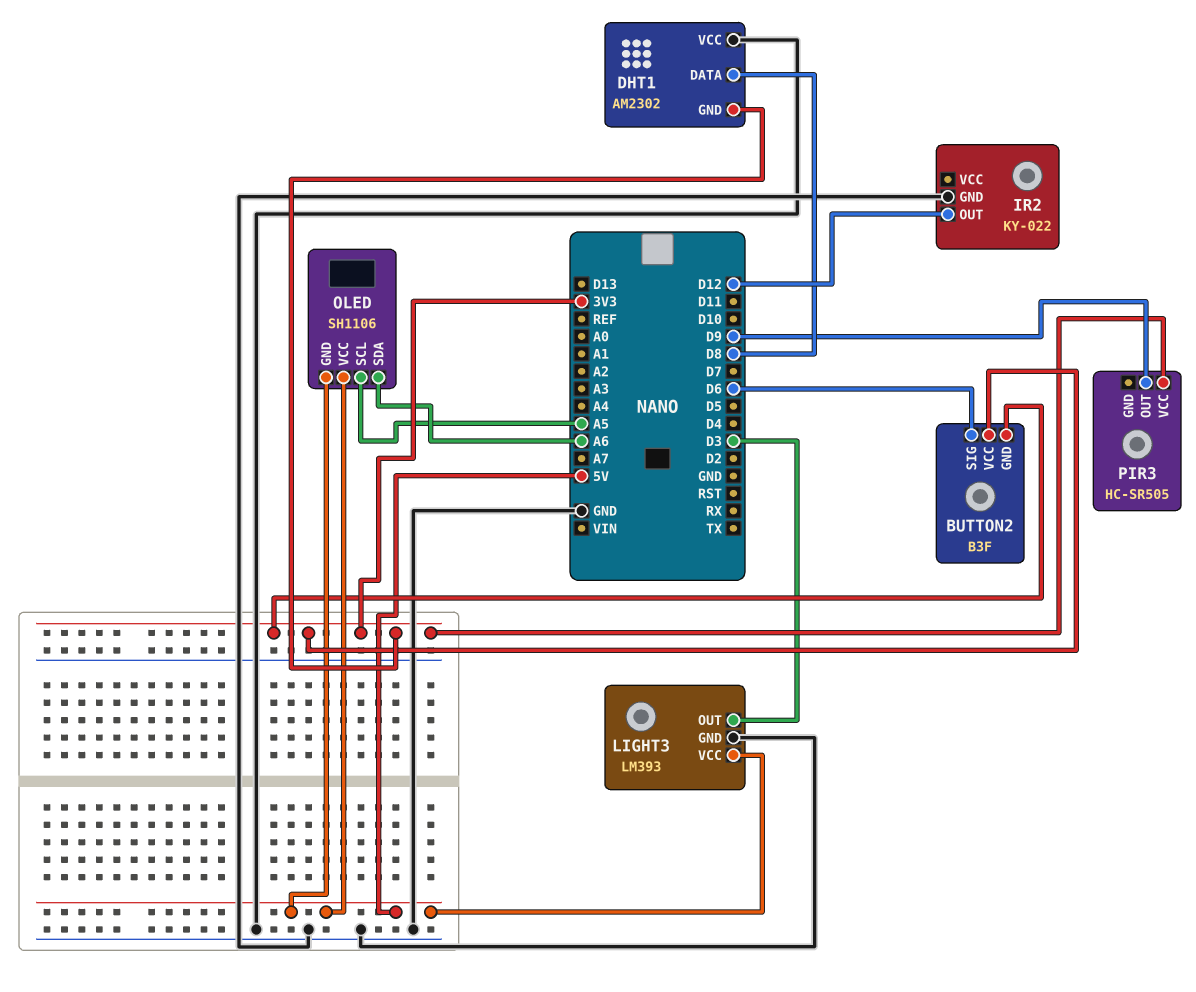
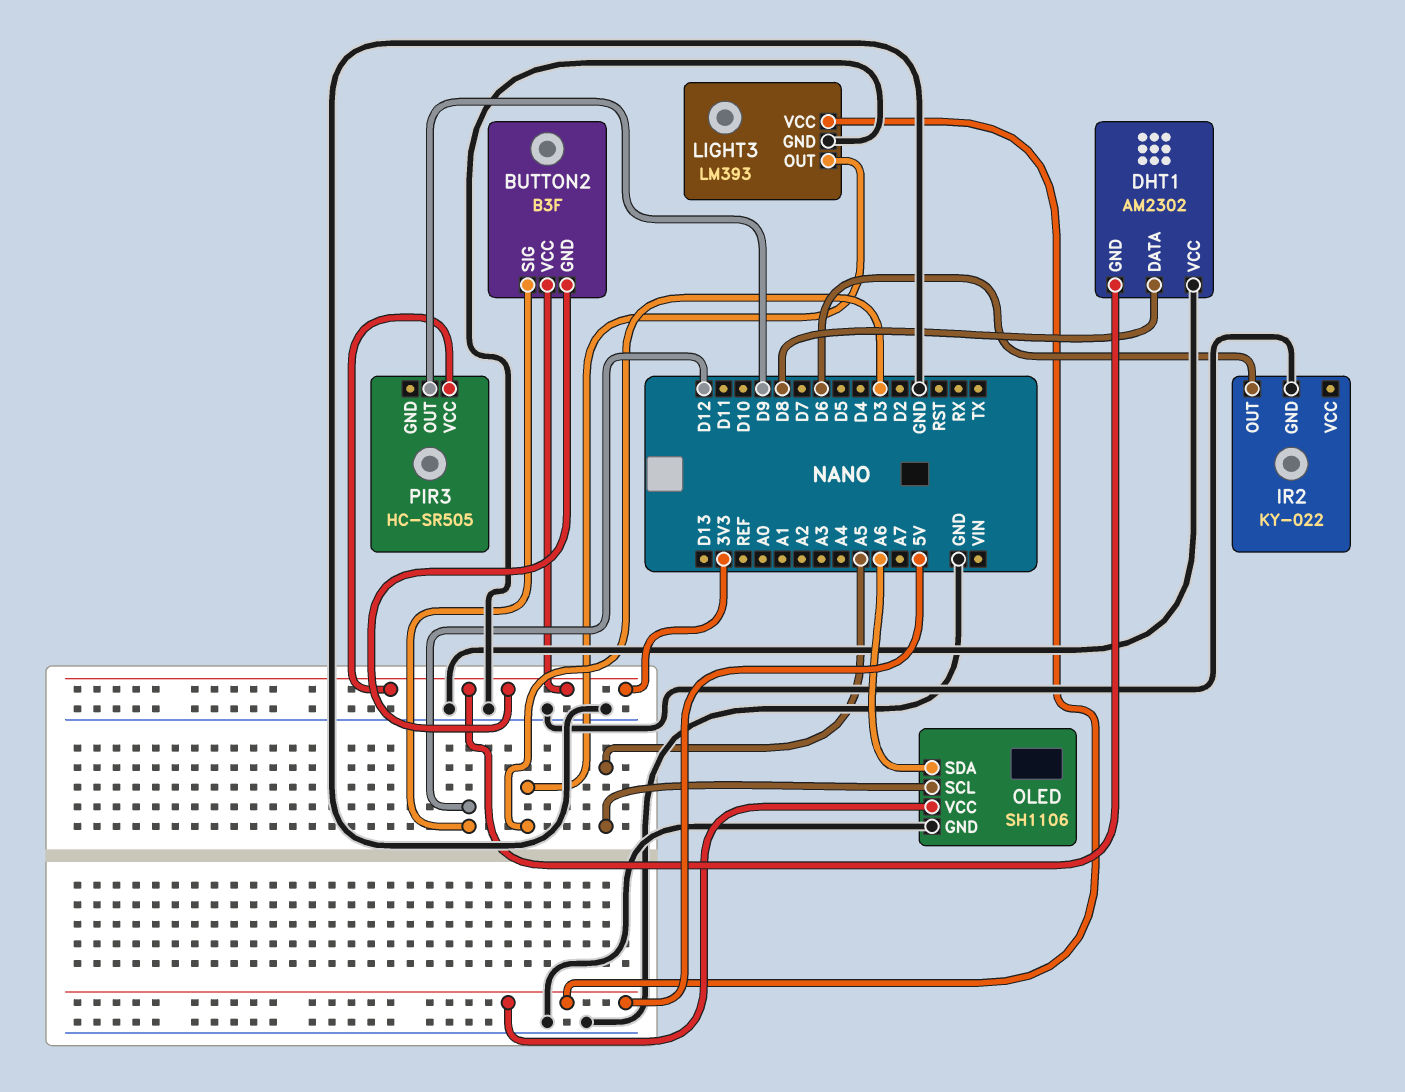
BUTTON2 pin SIG: D6 -> D12
IR2 pin OUT: D12 -> D6
OLED pin GND: 5V -> GND

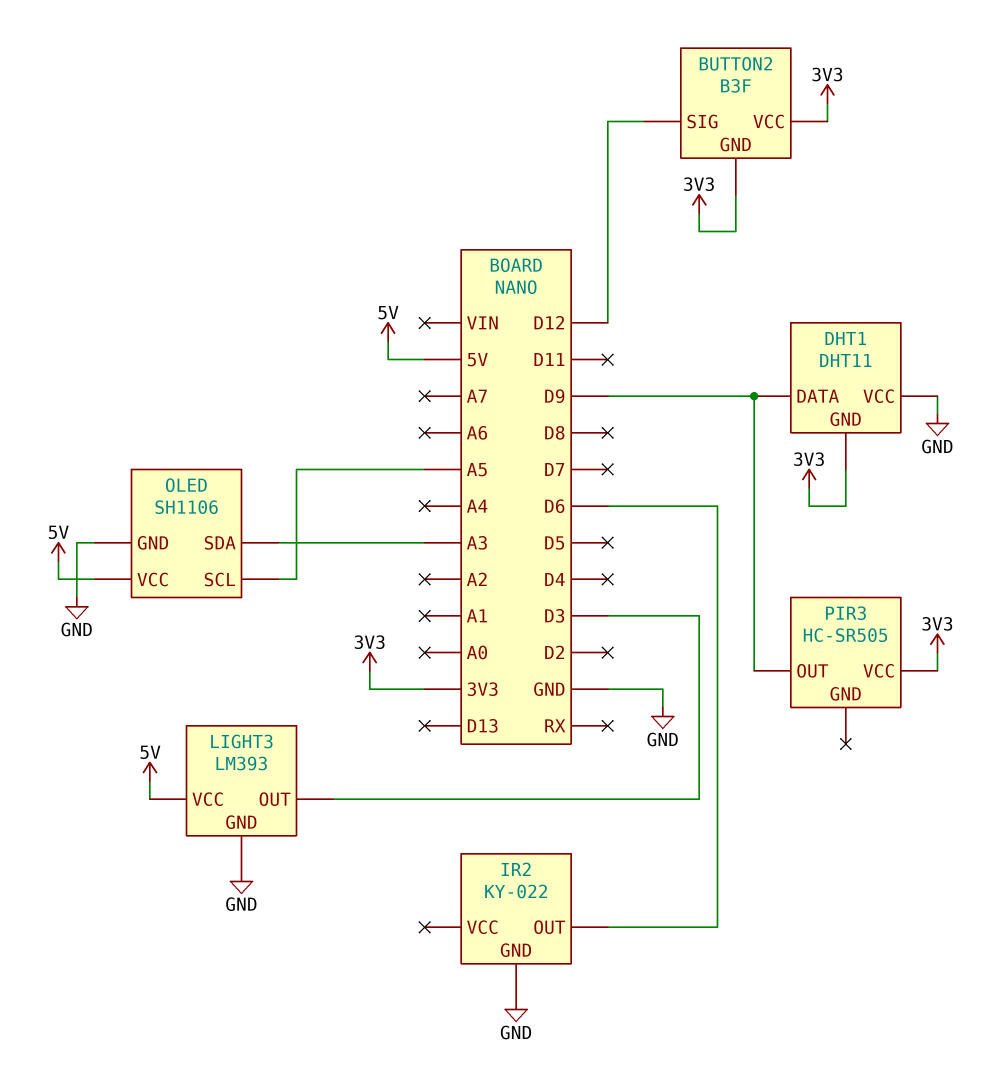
DHT1: AM2302 -> DHT11
DHT1 pin DATA: D8 -> D9
OLED pin SDA: A6 -> A3

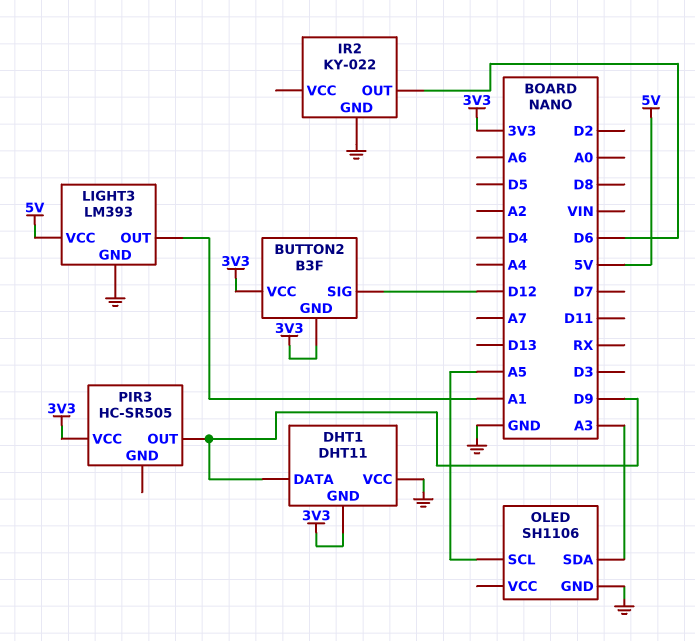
LIGHT3 pin OUT: D3 -> A1
OLED pin VCC: 5V -> none

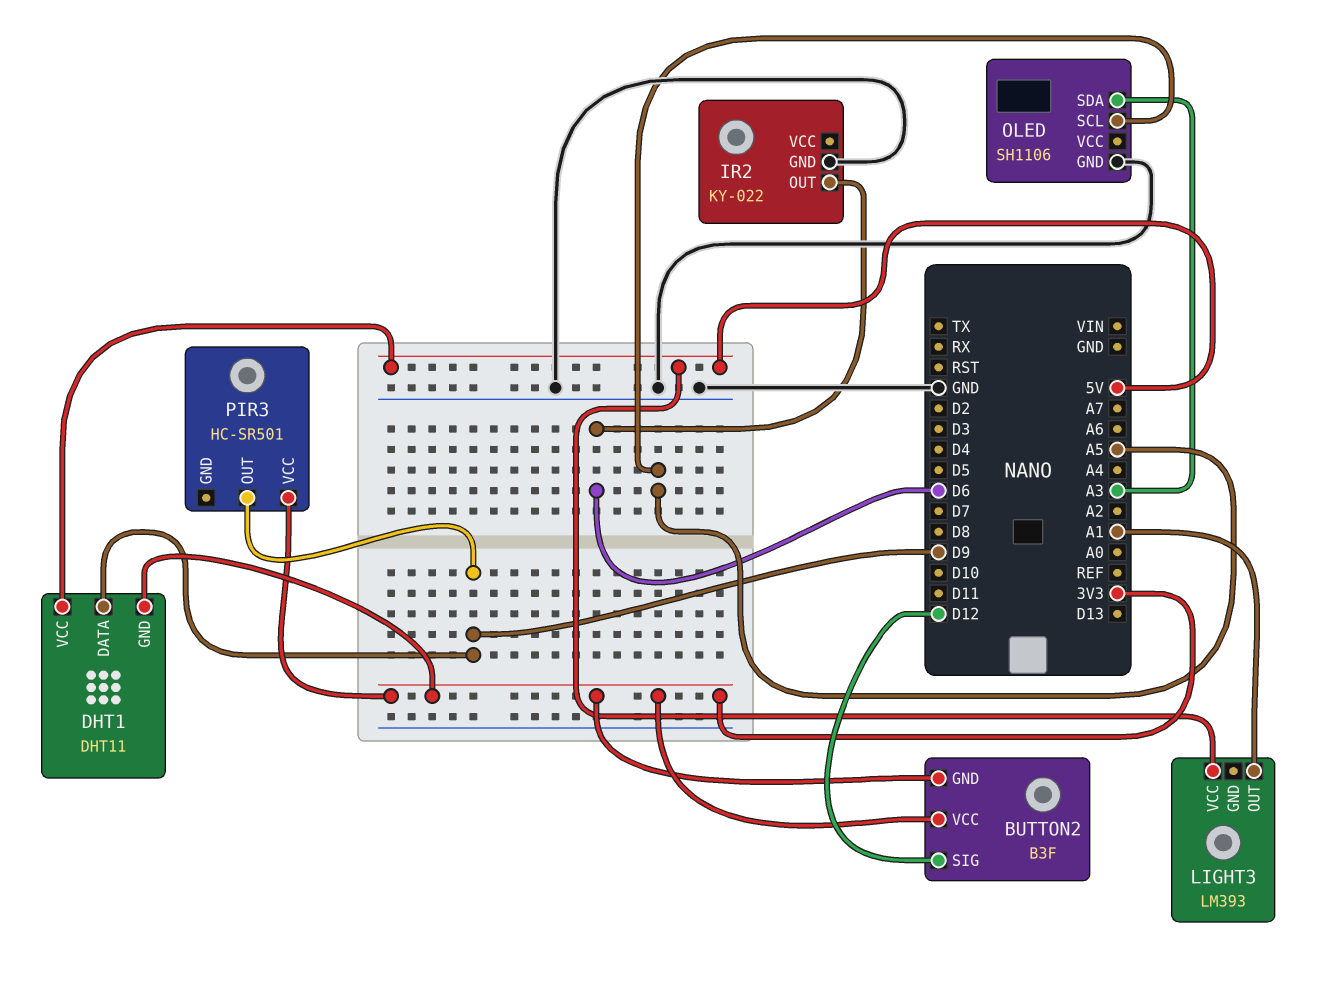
DHT1 pin VCC: GND -> 5V
LIGHT3 pin GND: GND -> none
PIR3: HC-SR505 -> HC-SR501

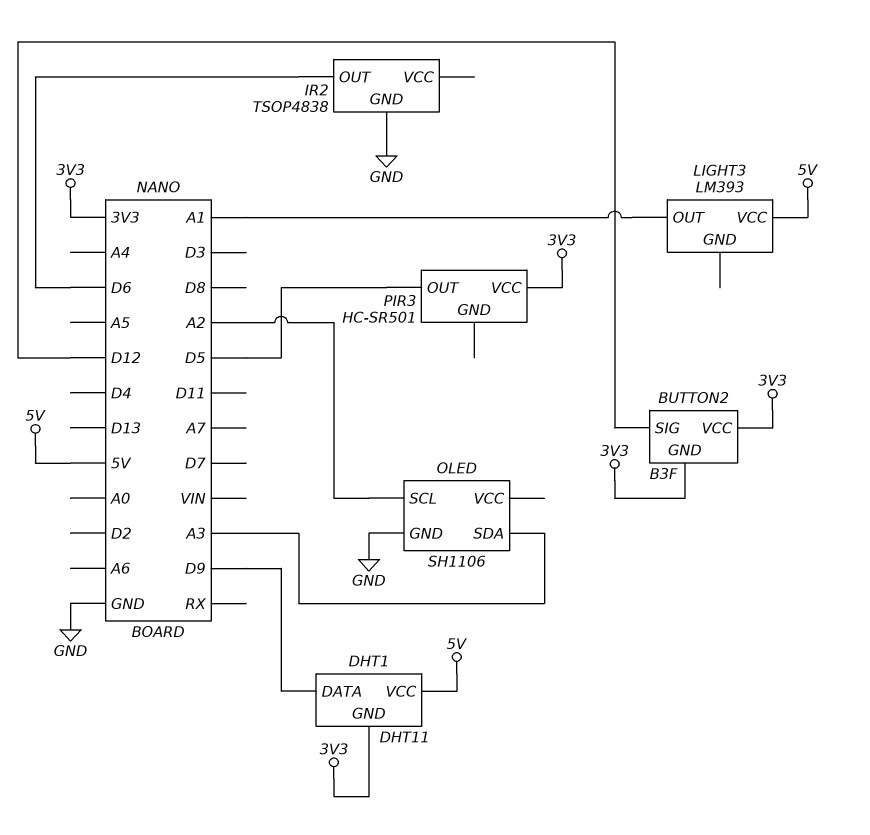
IR2: KY-022 -> TSOP4838
OLED pin SCL: A5 -> A2
PIR3 pin OUT: D9 -> D5

